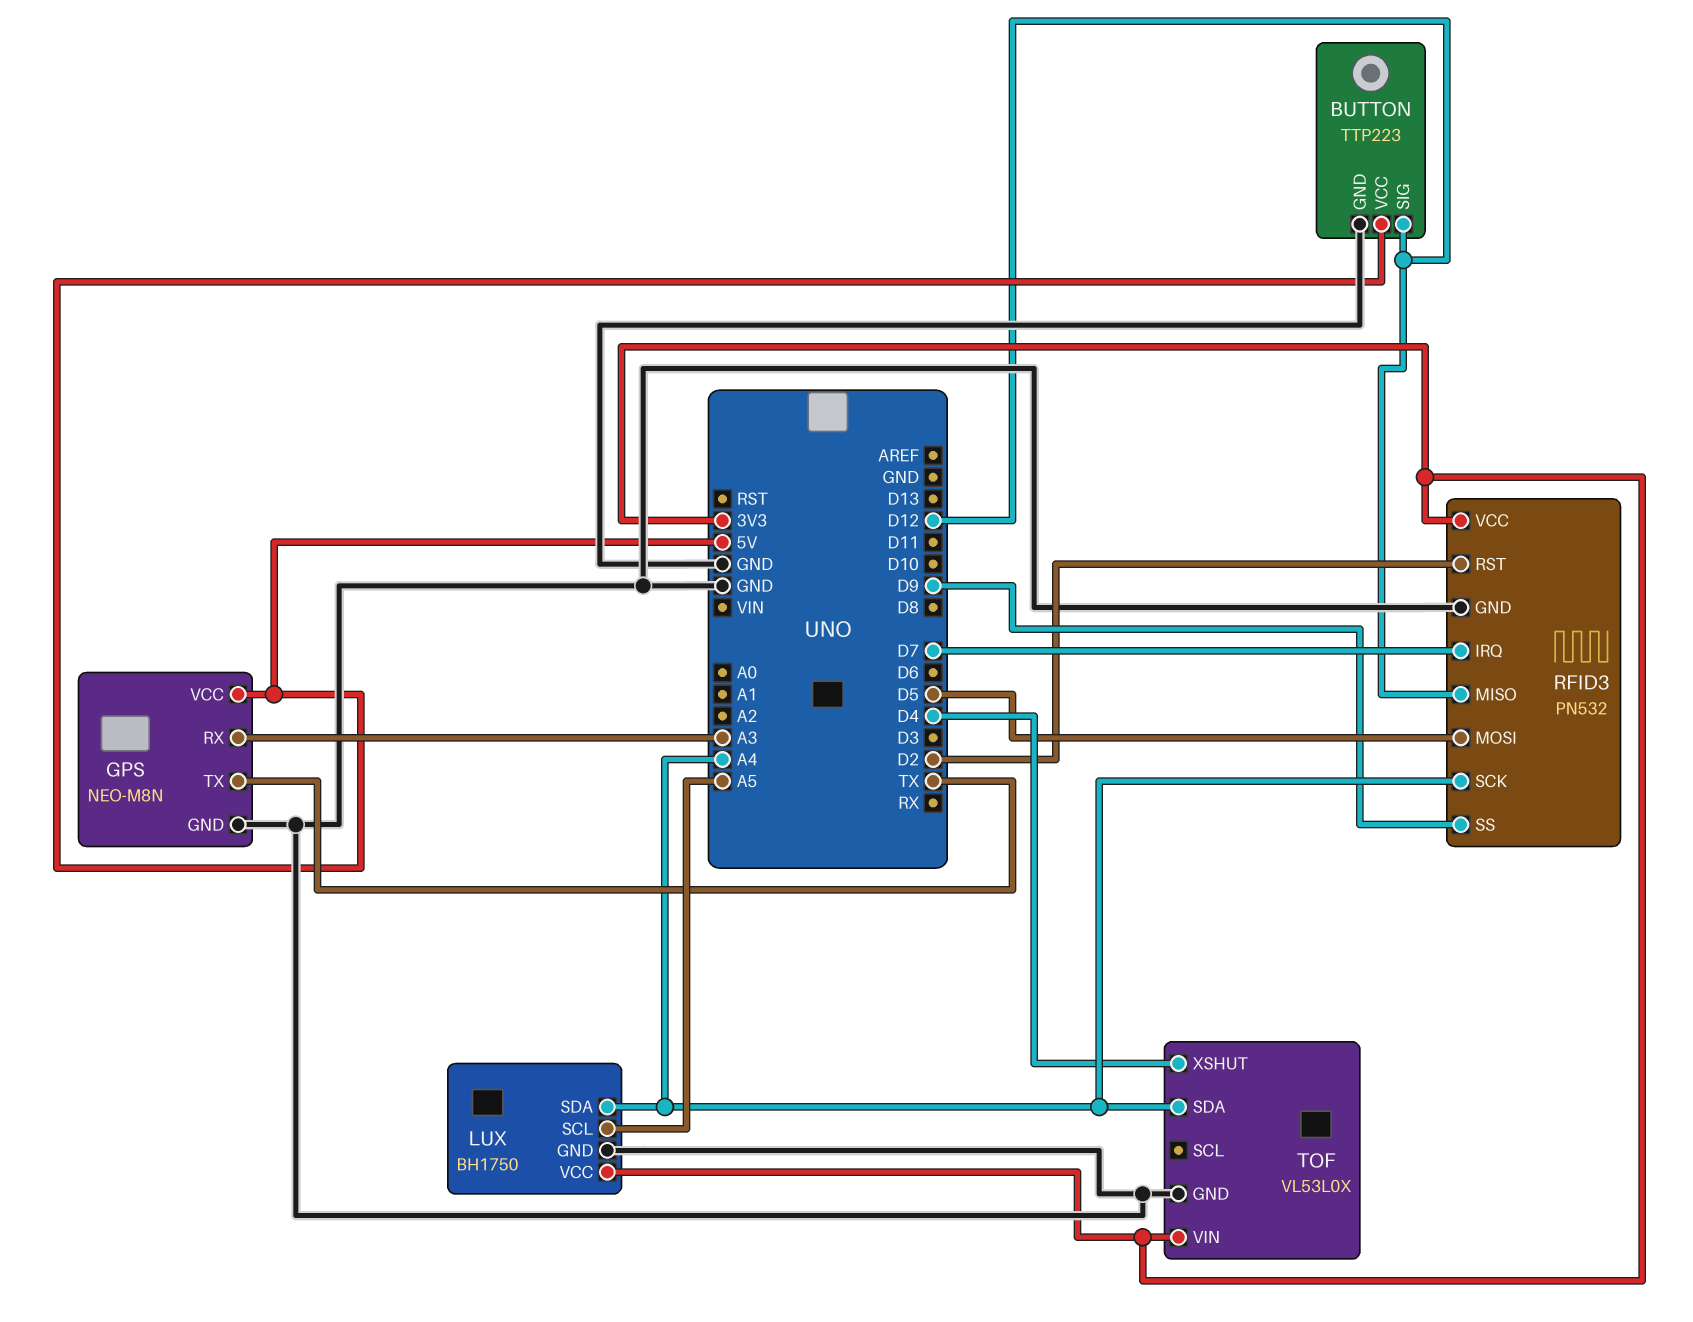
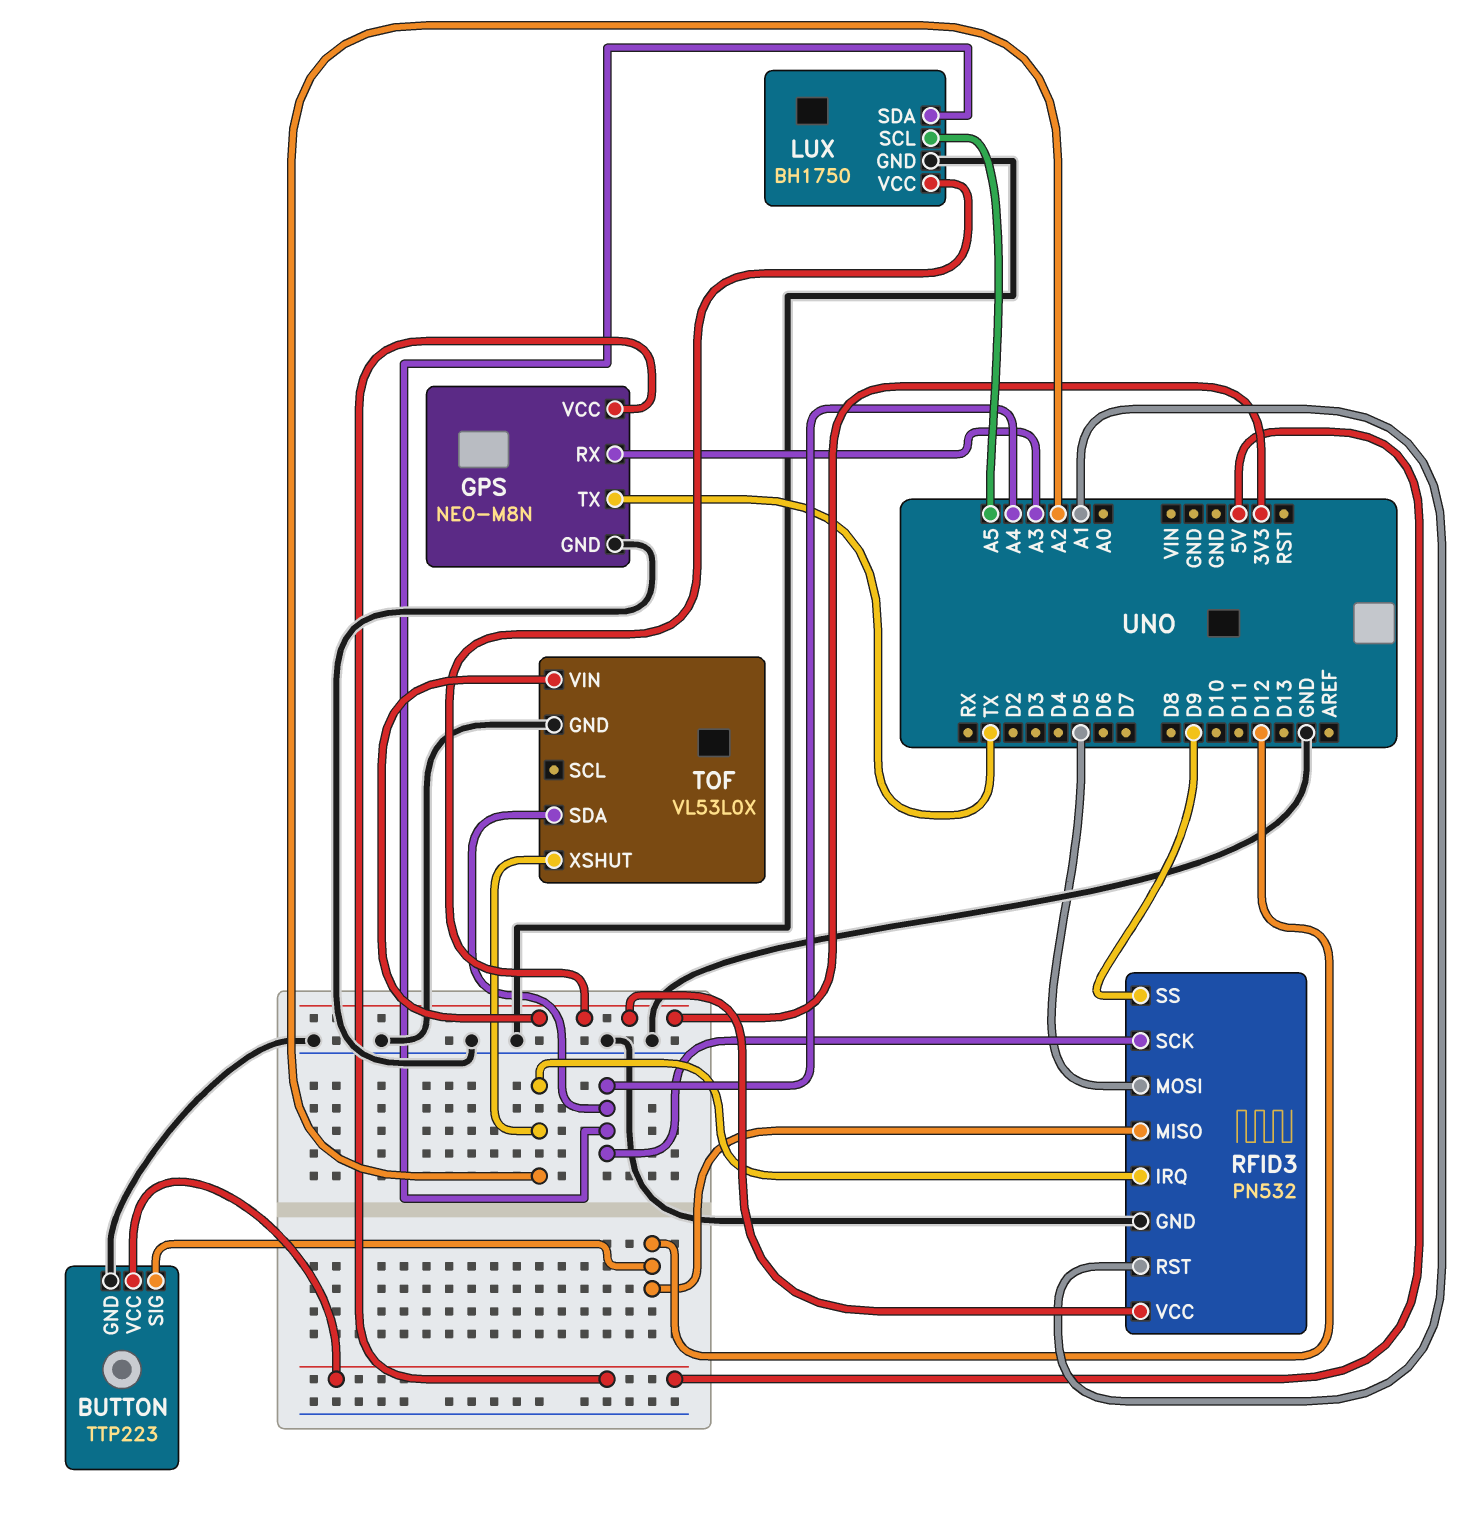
RFID3 pin IRQ: D7 -> A2
RFID3 pin RST: D2 -> A1
TOF pin XSHUT: D4 -> A2

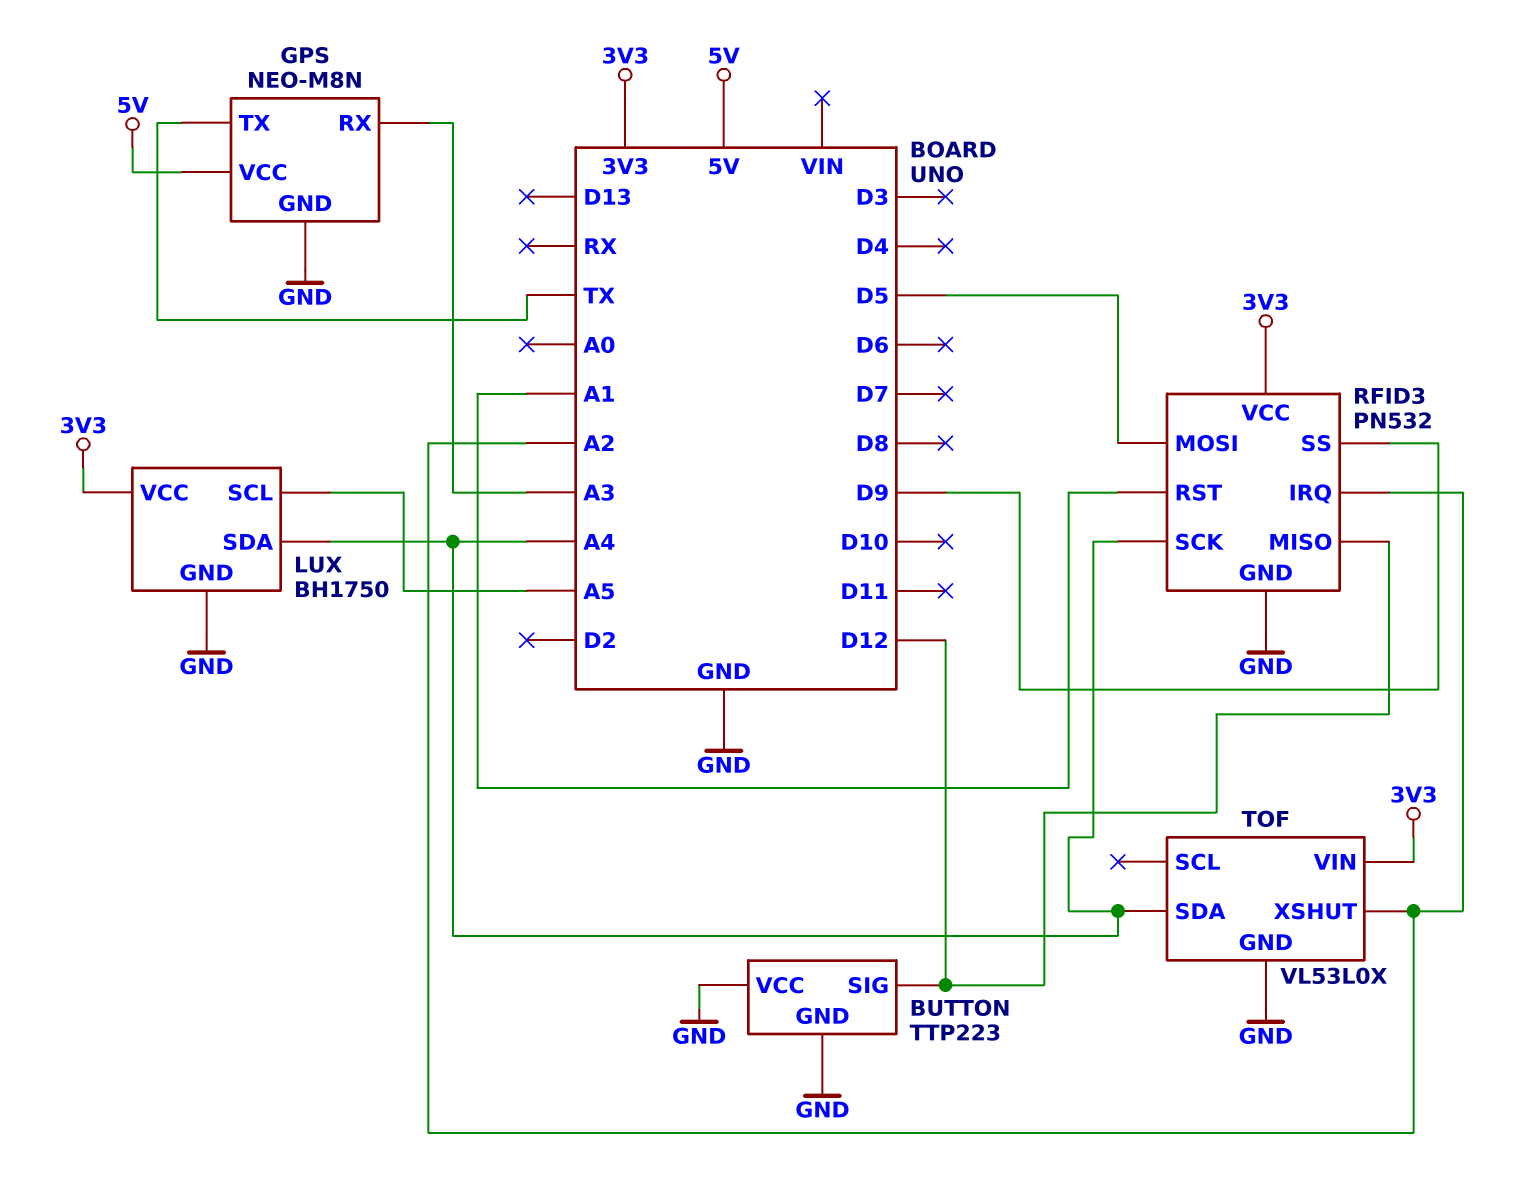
BUTTON pin VCC: 5V -> GND

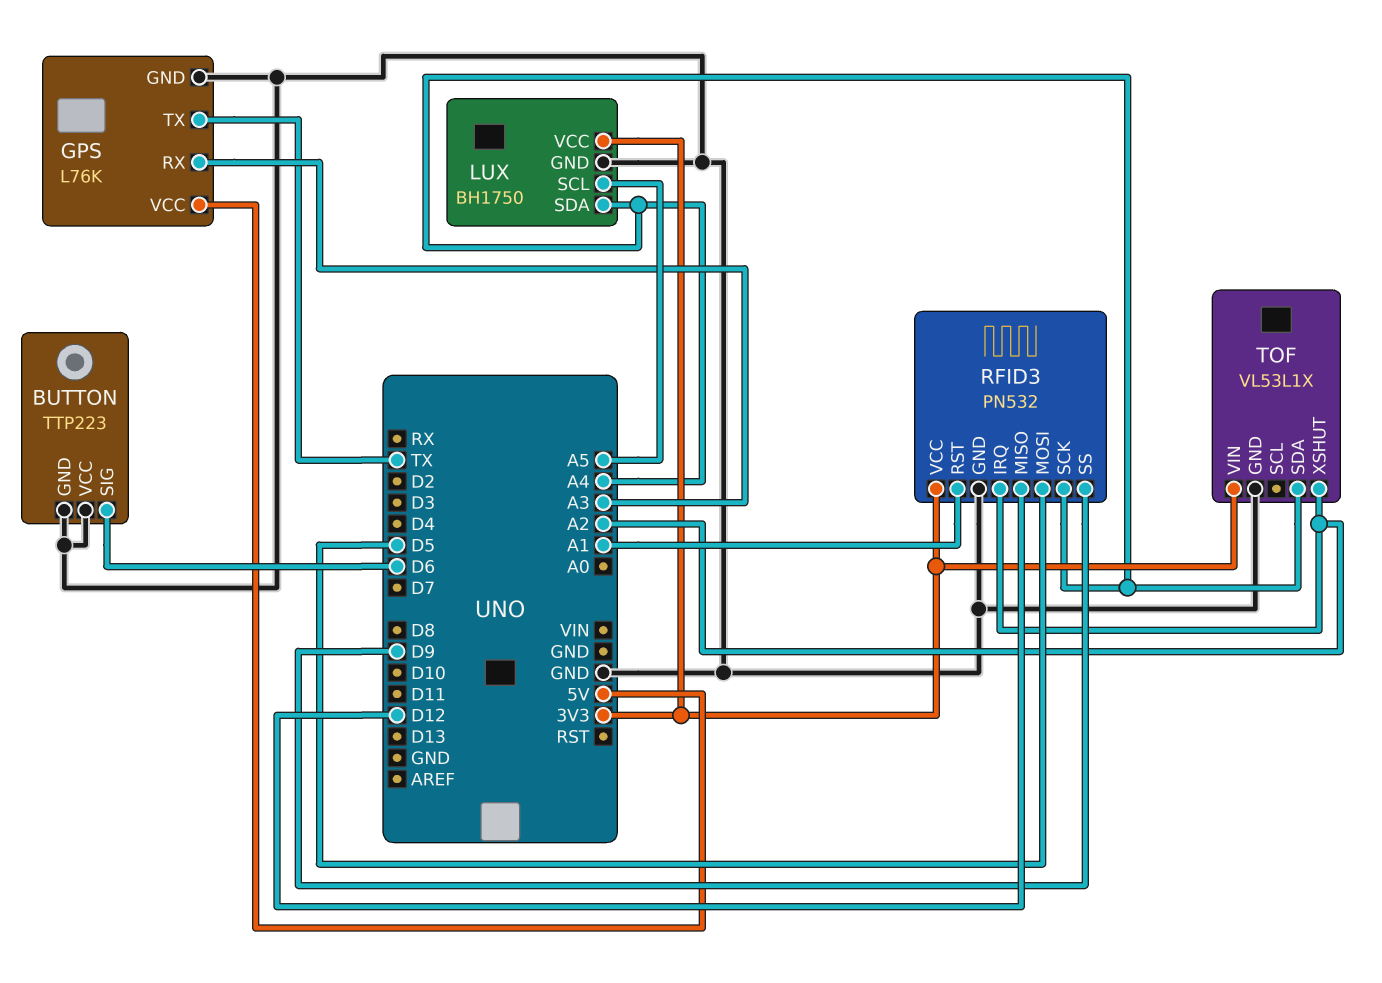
BUTTON pin SIG: D12 -> D6
GPS: NEO-M8N -> L76K
TOF: VL53L0X -> VL53L1X

